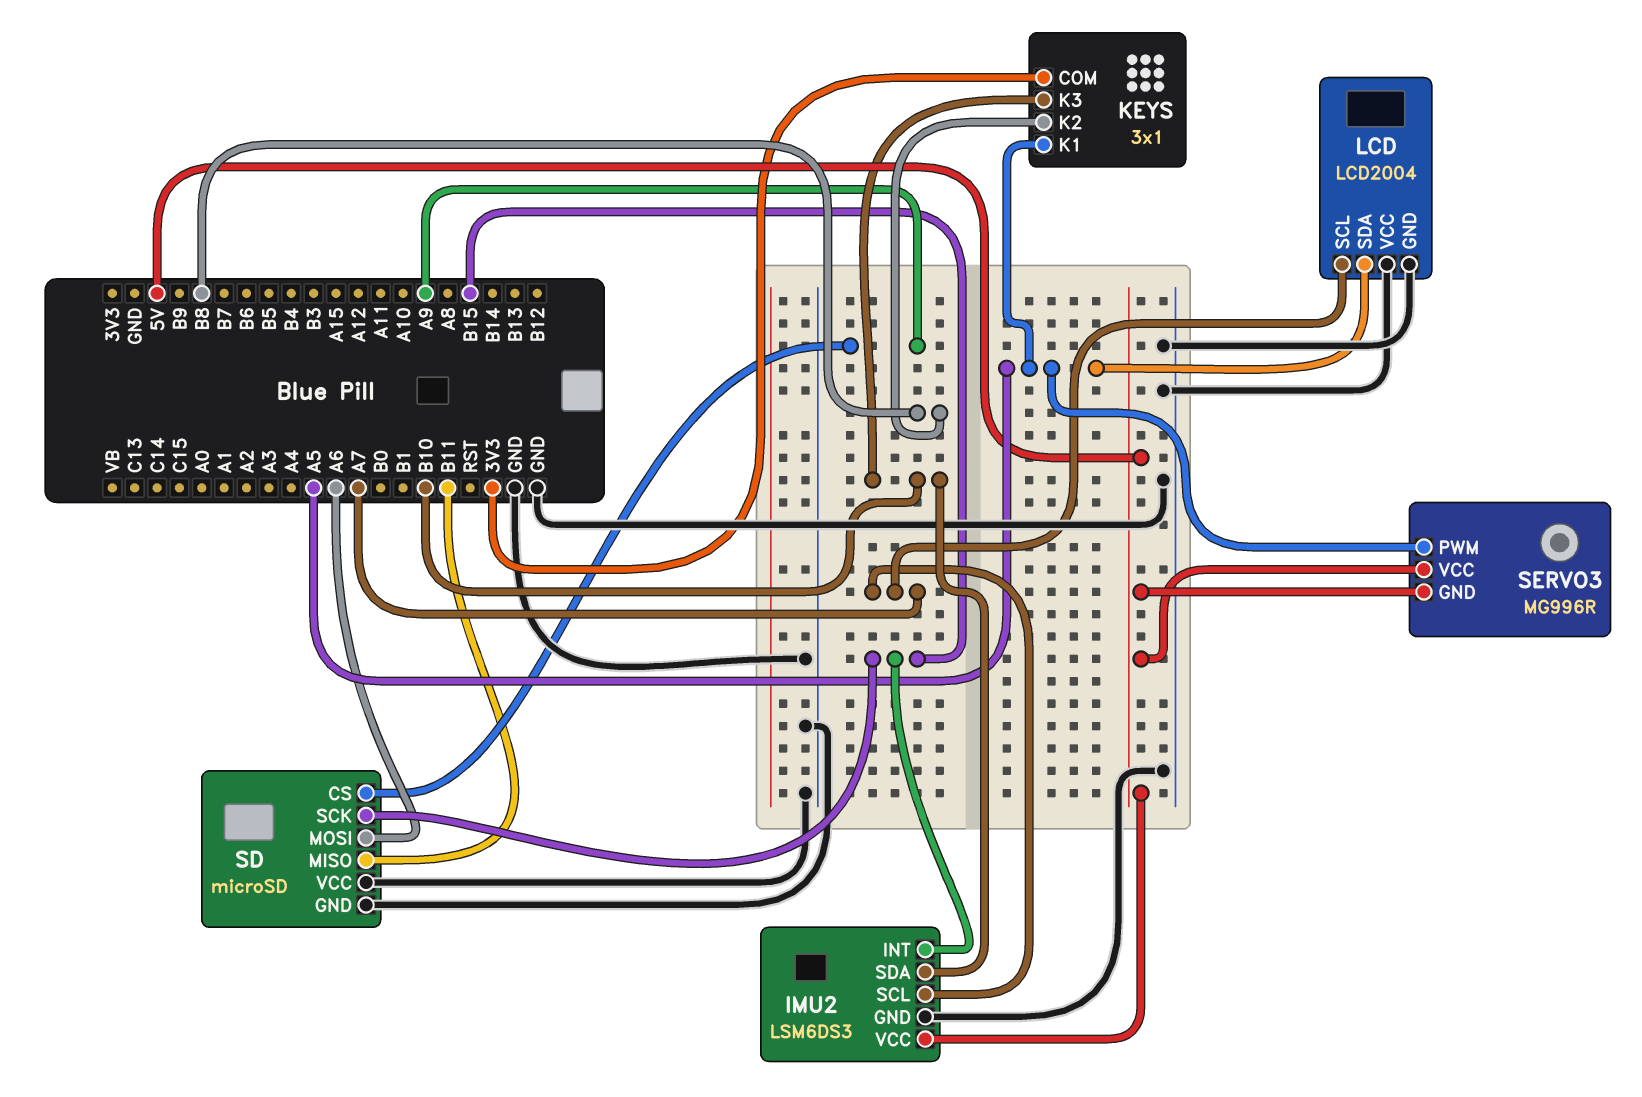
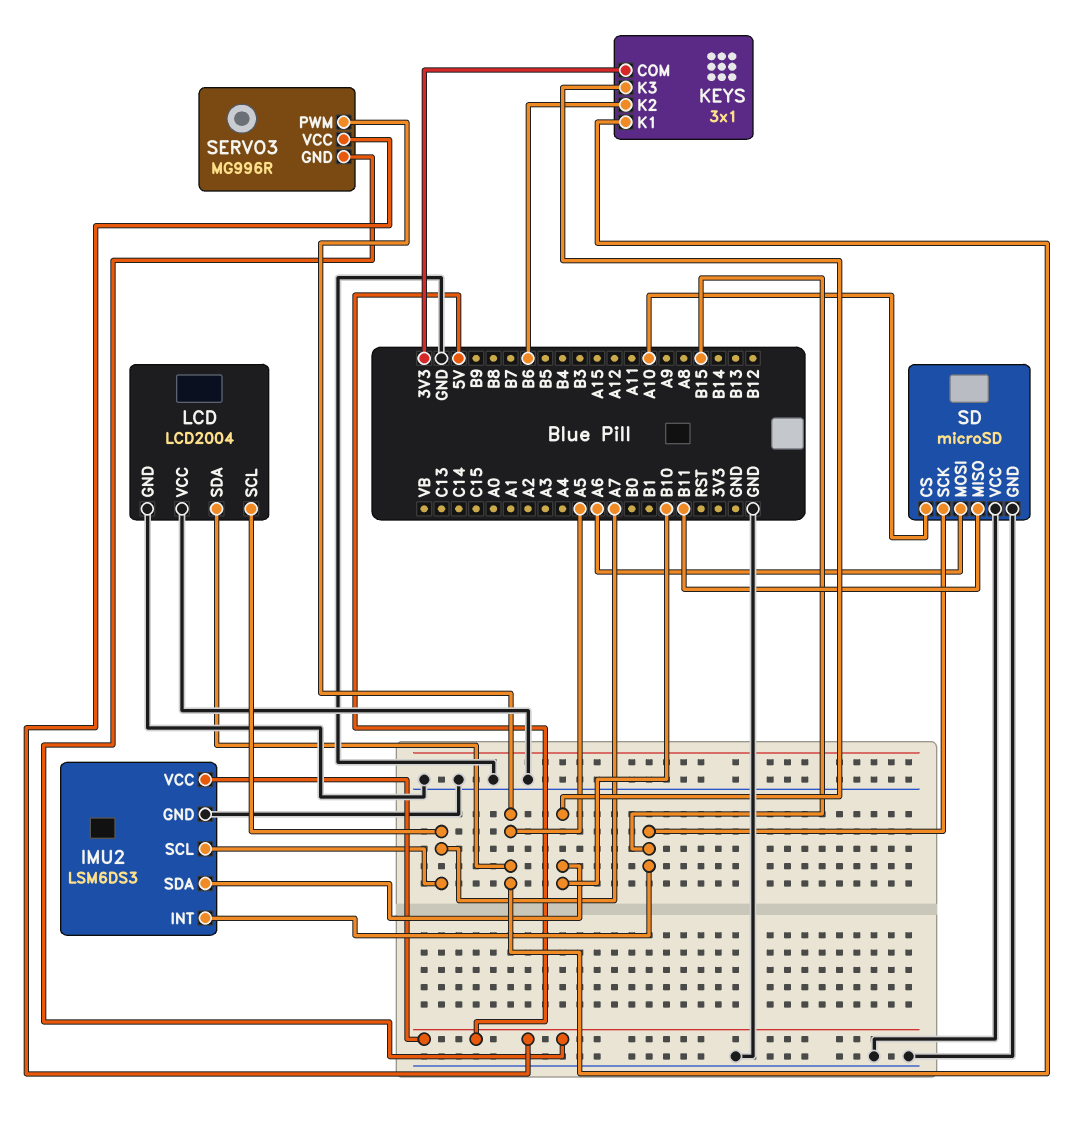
KEYS pin K2: B8 -> B6
SD pin CS: A9 -> A10

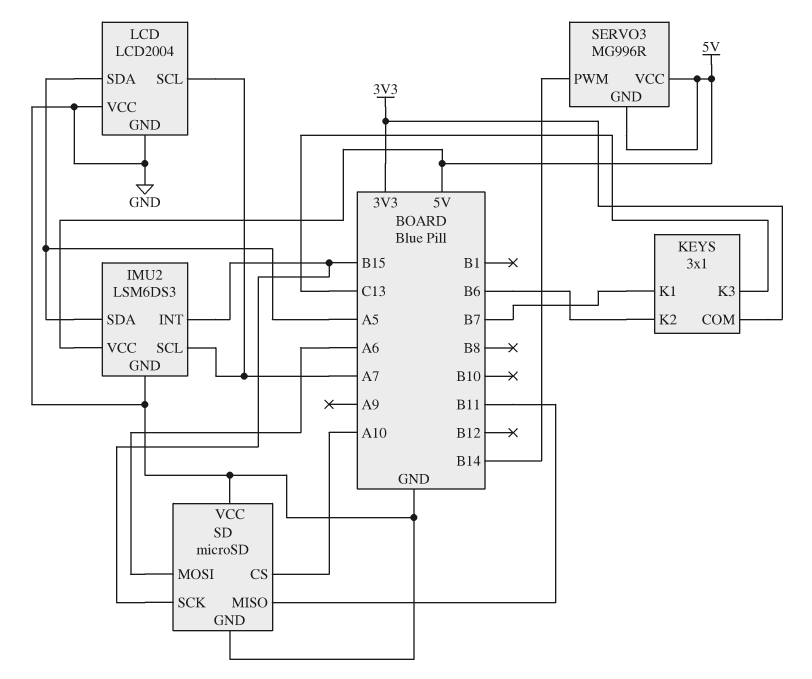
IMU2 pin SDA: B10 -> A5
KEYS pin K1: A5 -> B7
KEYS pin K3: B10 -> C13
SERVO3 pin PWM: A5 -> B14

